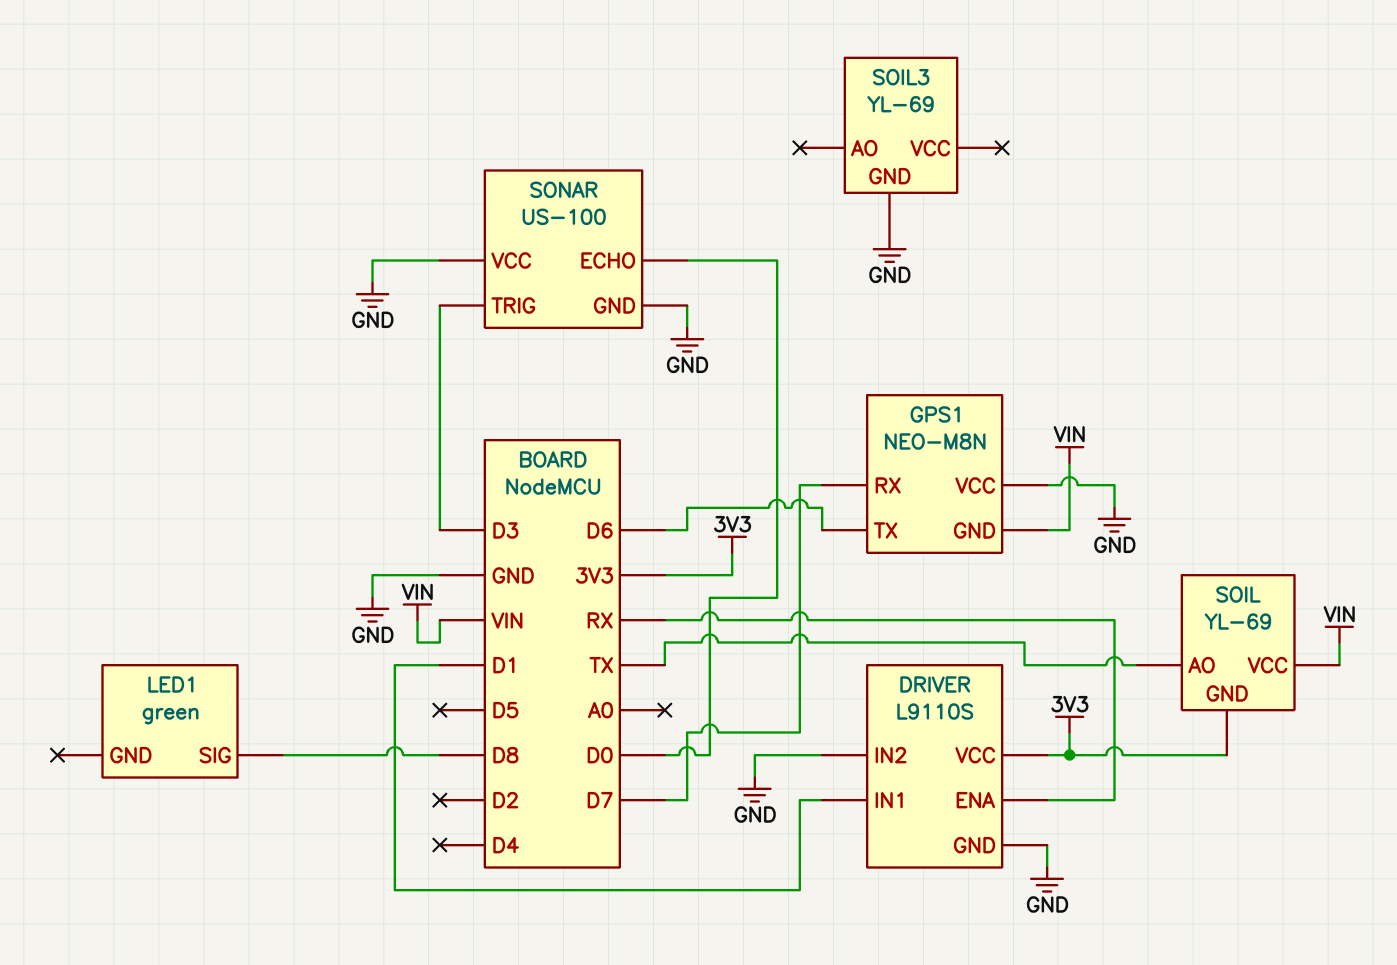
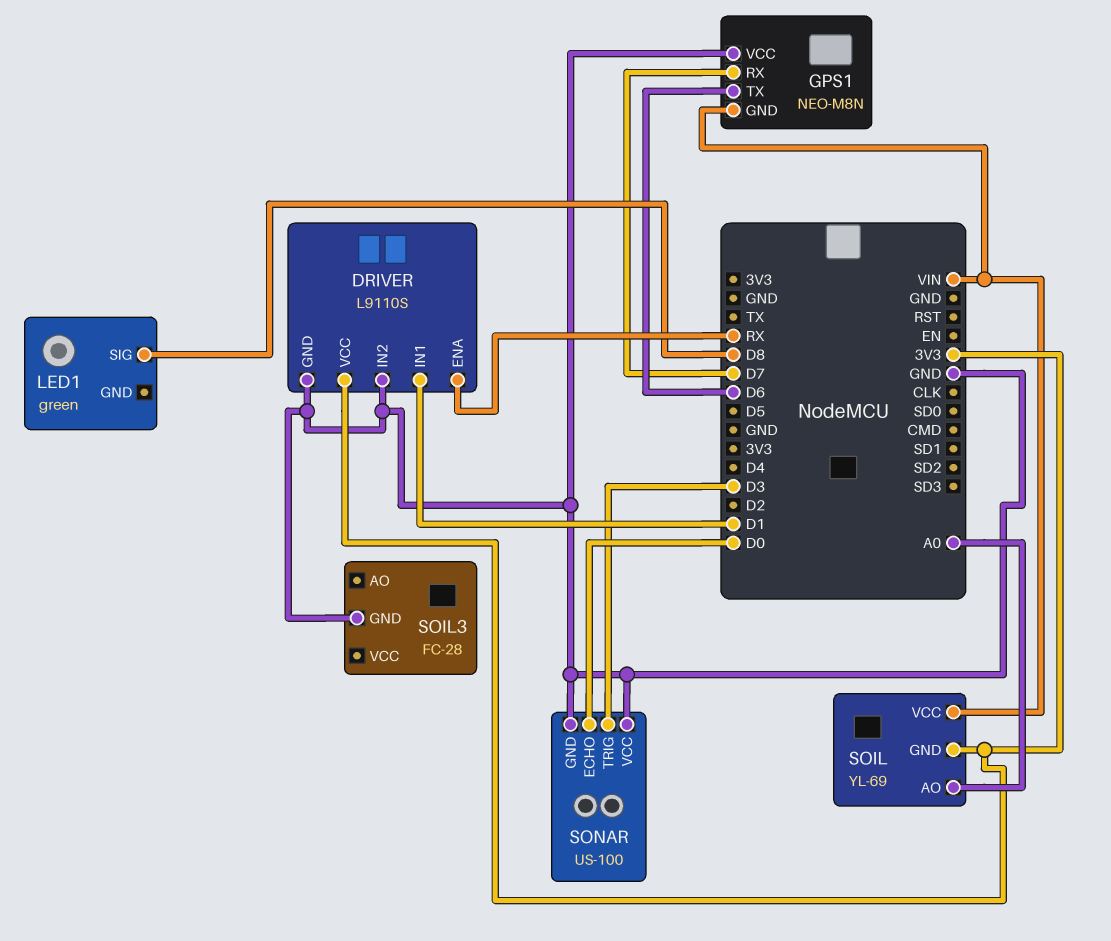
SOIL pin AO: TX -> A0
SOIL3: YL-69 -> FC-28

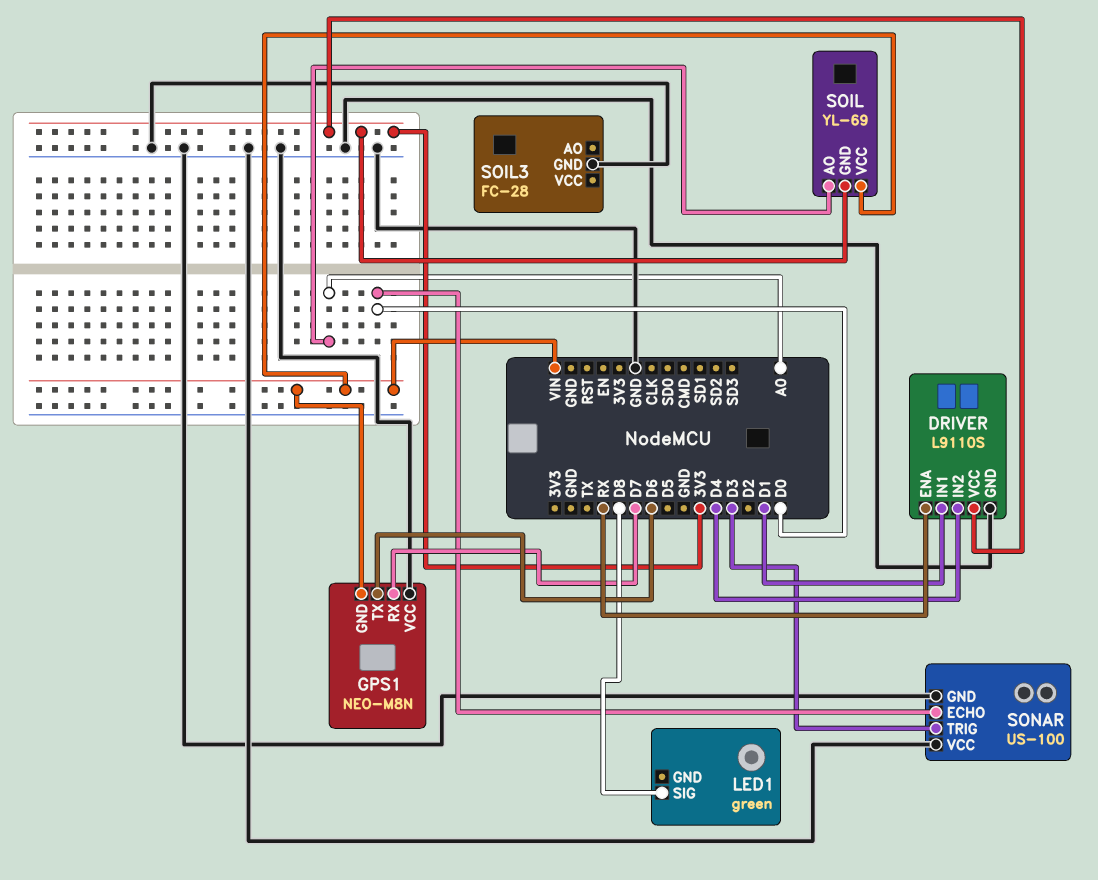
DRIVER pin IN2: GND -> D4

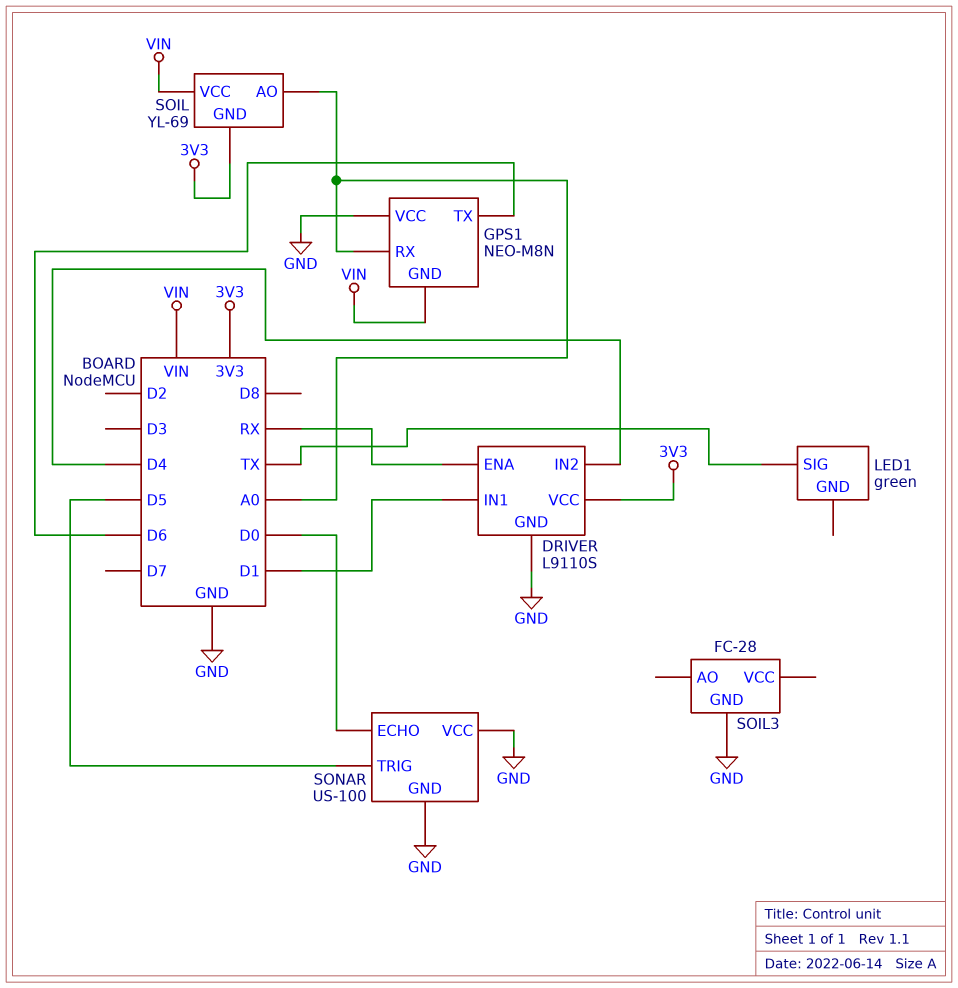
GPS1 pin RX: D7 -> A0
LED1 pin SIG: D8 -> TX
SONAR pin TRIG: D3 -> D5

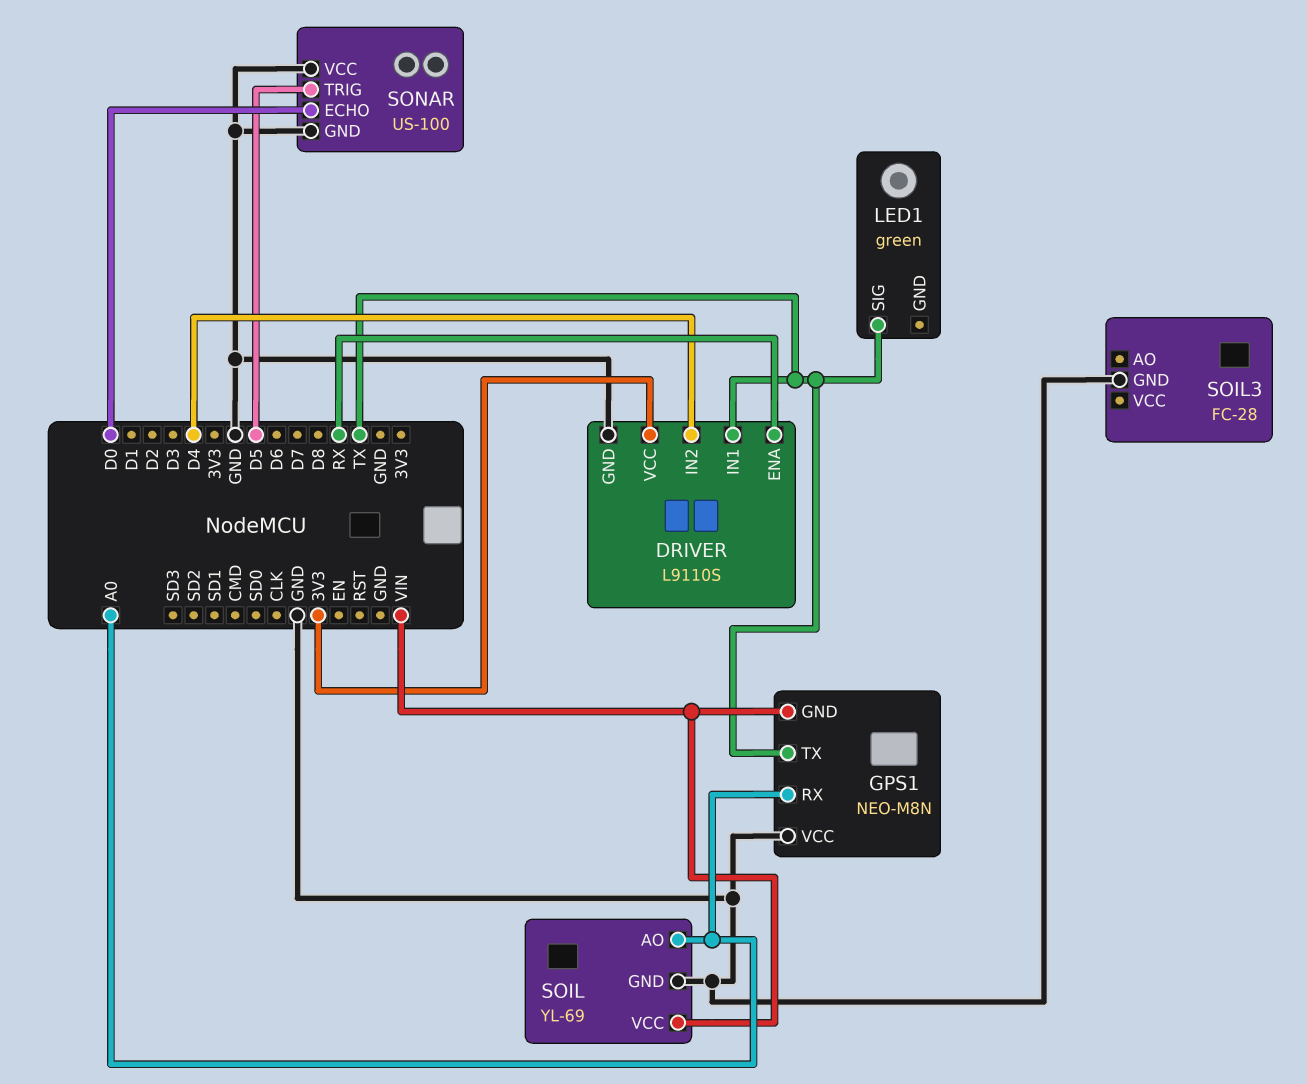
DRIVER pin IN1: D1 -> TX
GPS1 pin TX: D6 -> TX
SOIL pin GND: 3V3 -> GND

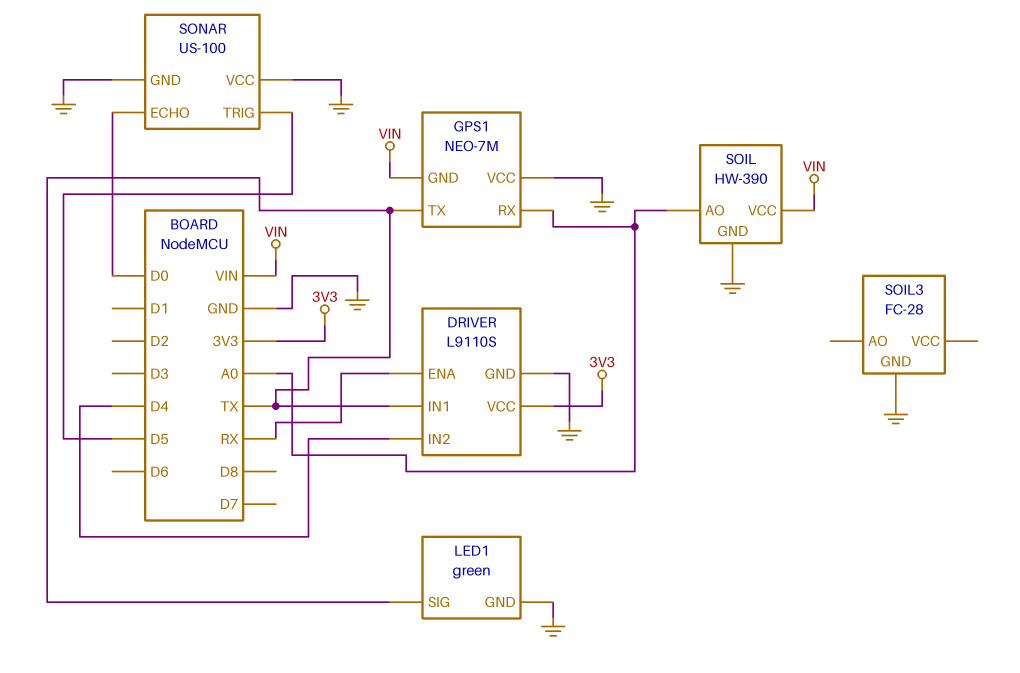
GPS1: NEO-M8N -> NEO-7M
LED1 pin GND: none -> GND
SOIL: YL-69 -> HW-390

